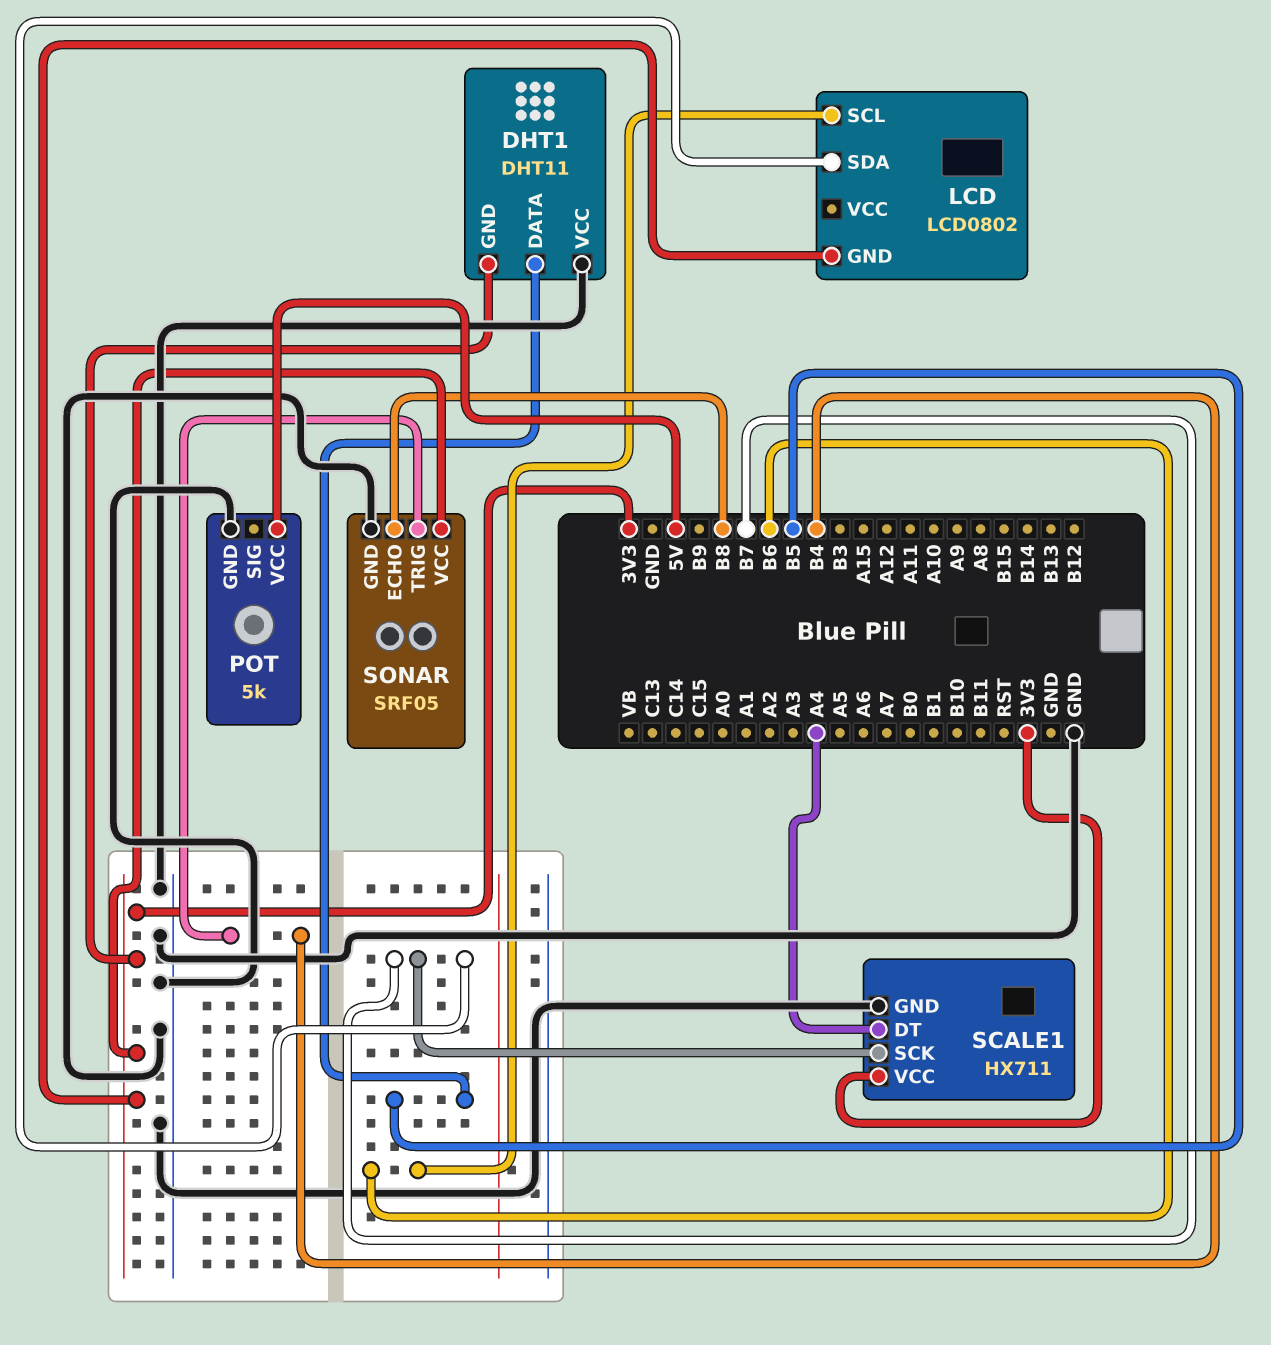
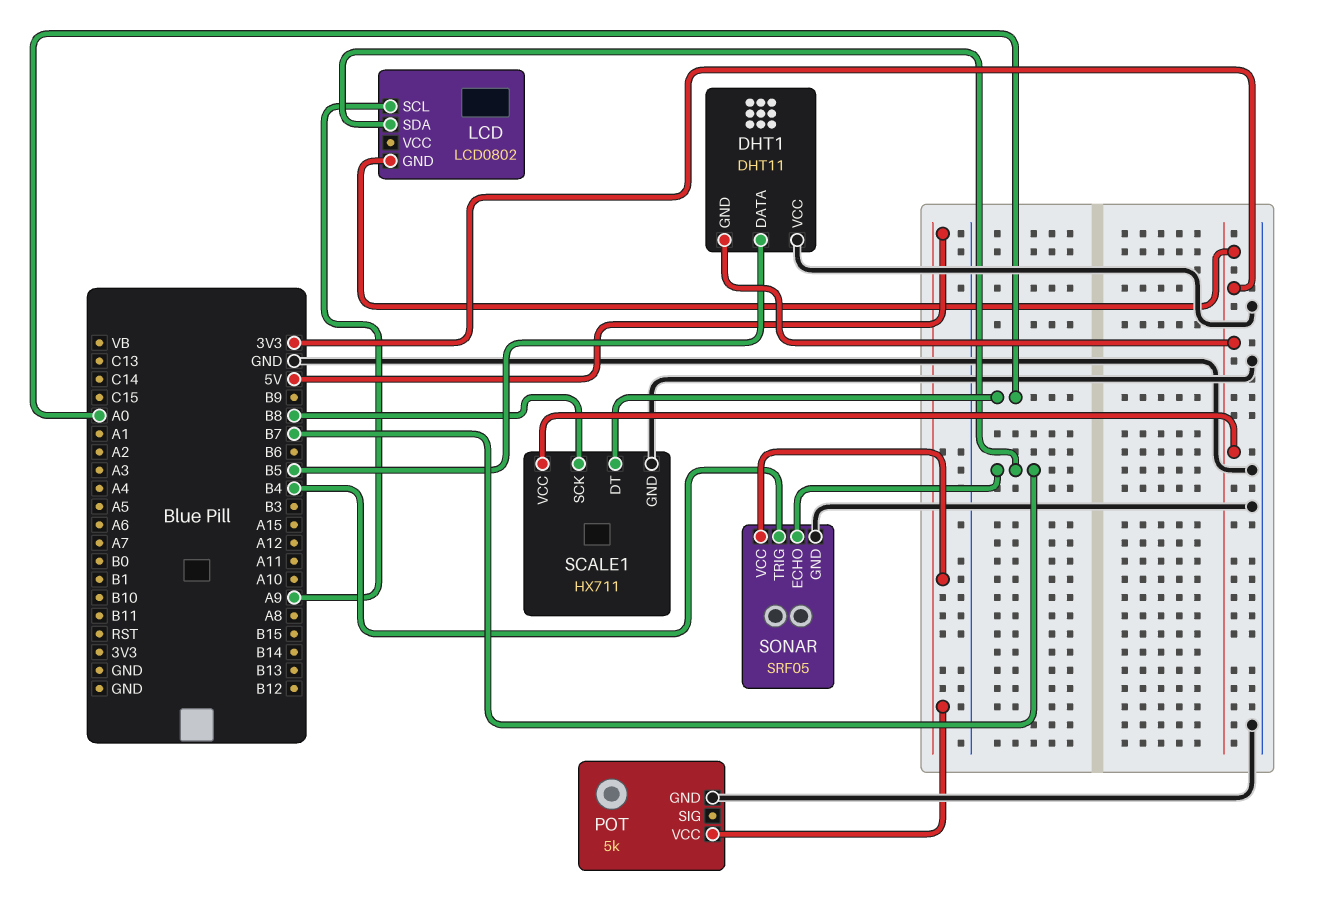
LCD pin SCL: B6 -> A9
SCALE1 pin DT: A4 -> A0
SCALE1 pin SCK: B7 -> B8
SONAR pin ECHO: B8 -> B7
SONAR pin VCC: 3V3 -> 5V

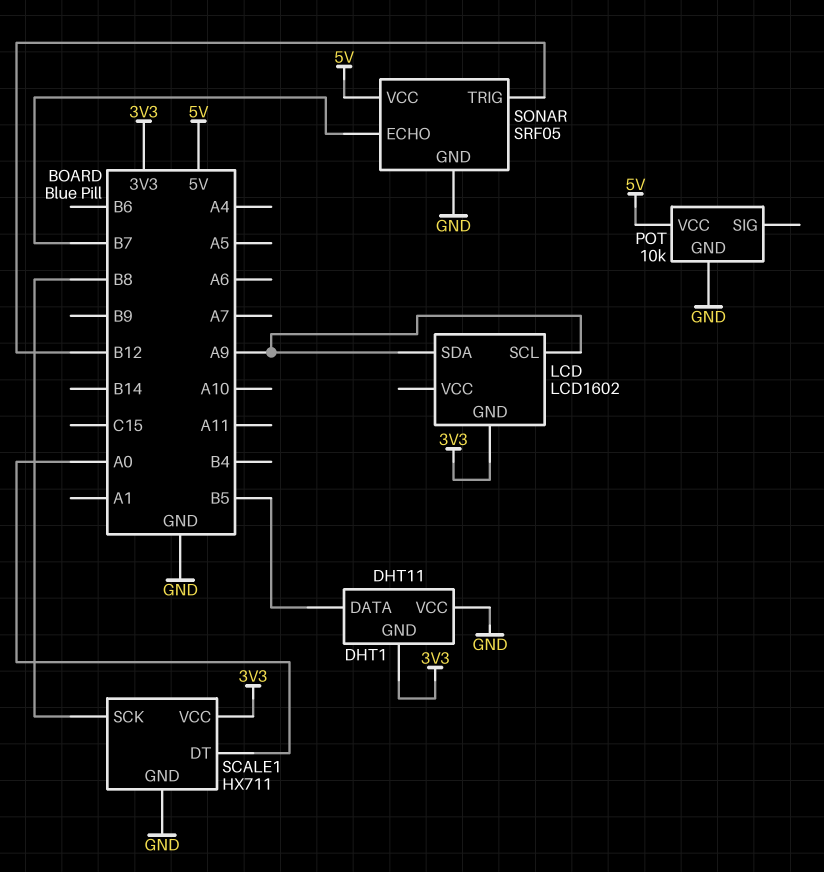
LCD: LCD0802 -> LCD1602
LCD pin SDA: B7 -> A9
POT: 5k -> 10k
SONAR pin TRIG: B4 -> B12

